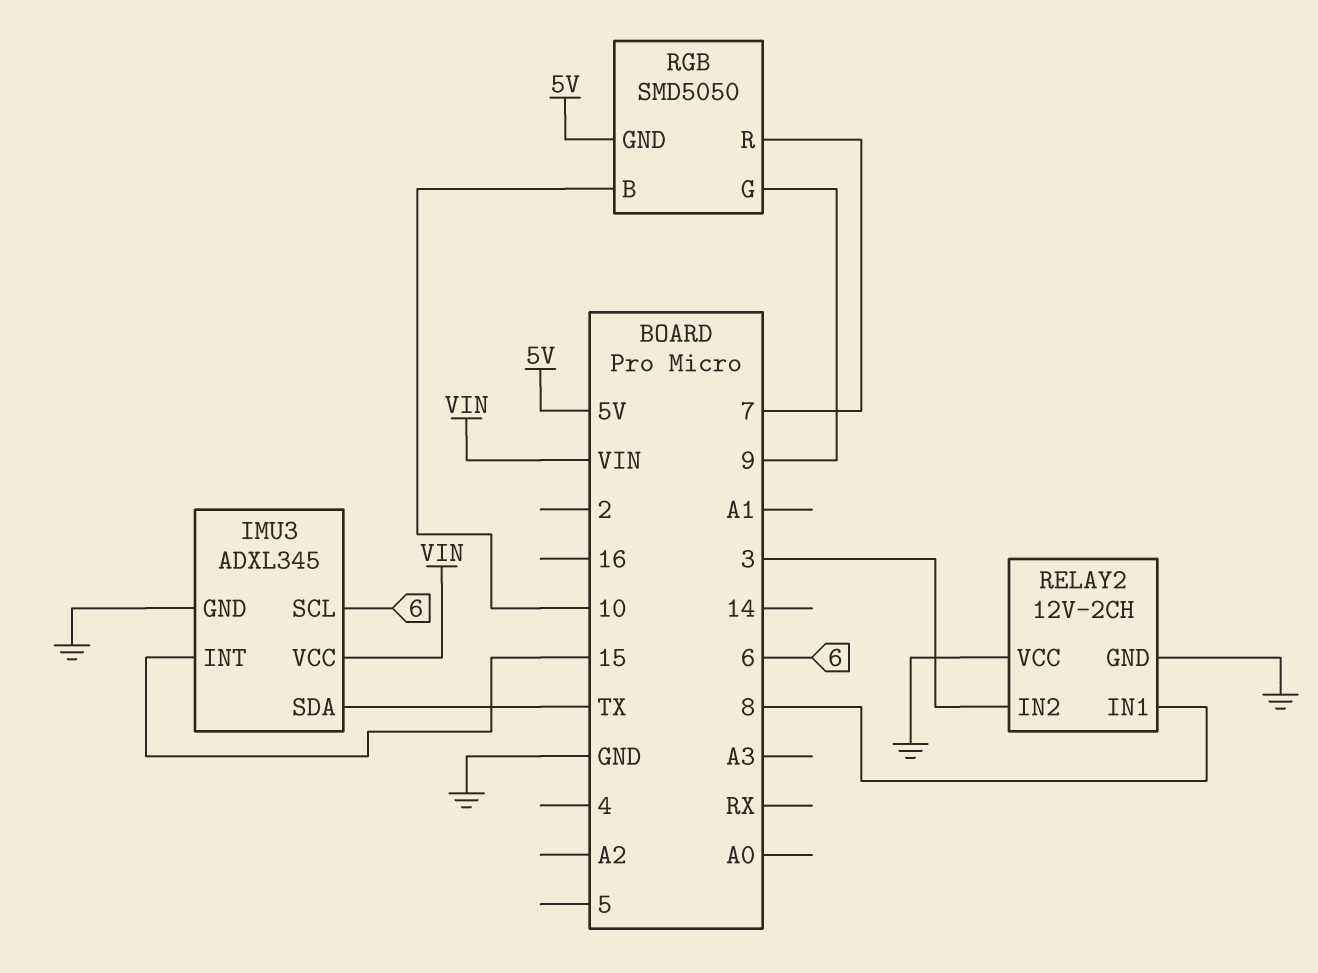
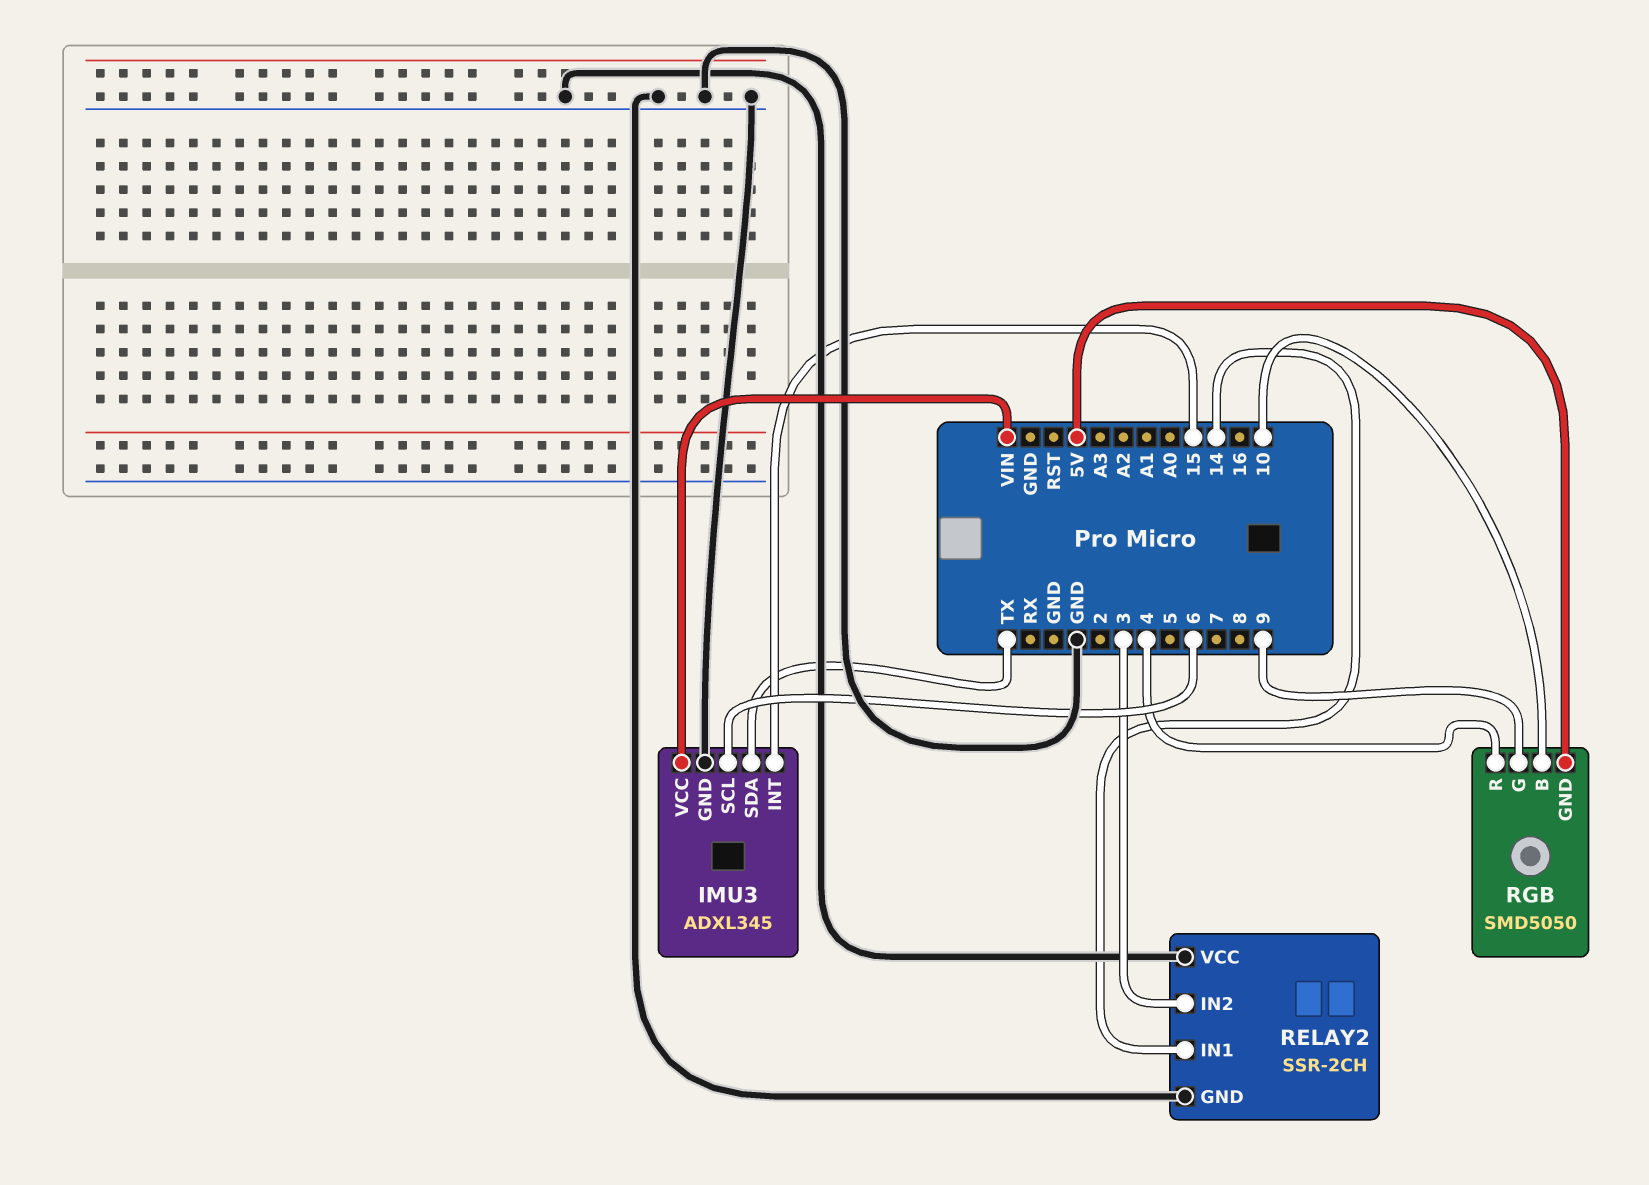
RELAY2: 12V-2CH -> SSR-2CH
RELAY2 pin IN1: 8 -> 14
RGB pin R: 7 -> 4

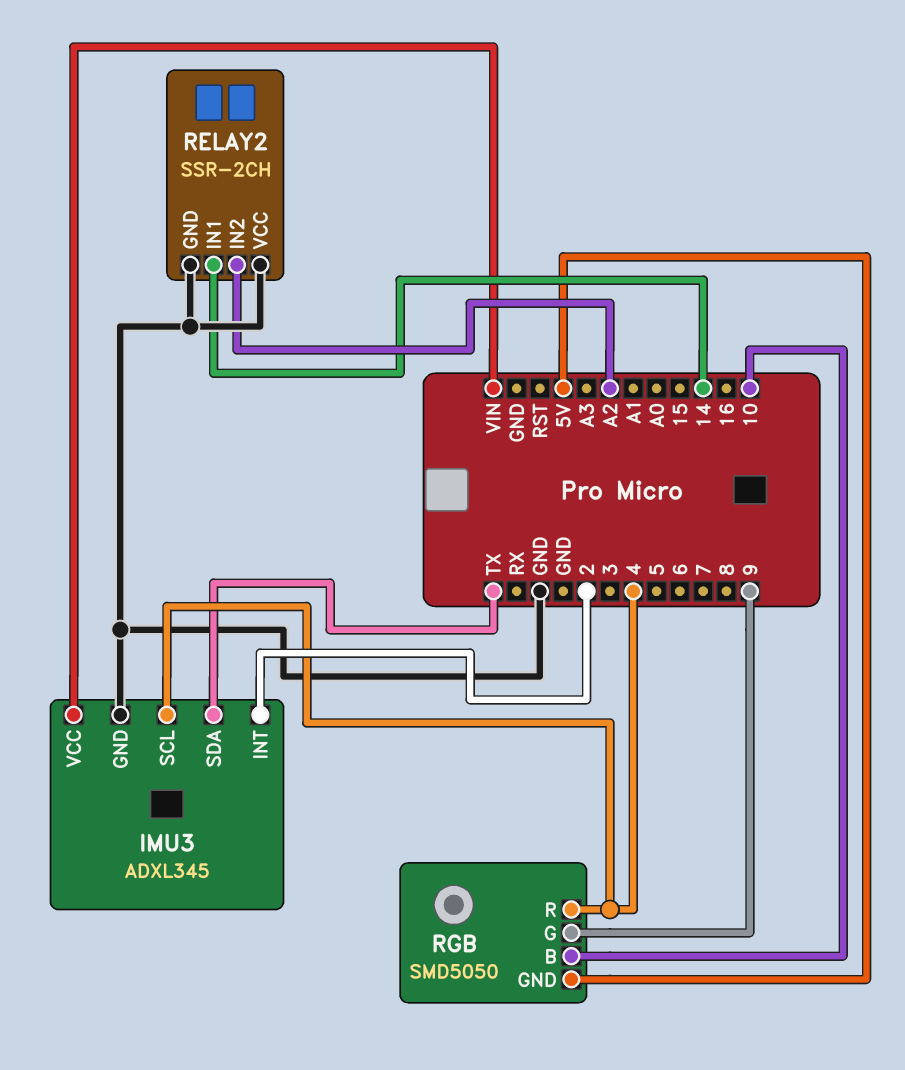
IMU3 pin INT: 15 -> 2
IMU3 pin SCL: 6 -> 4
RELAY2 pin IN2: 3 -> A2

